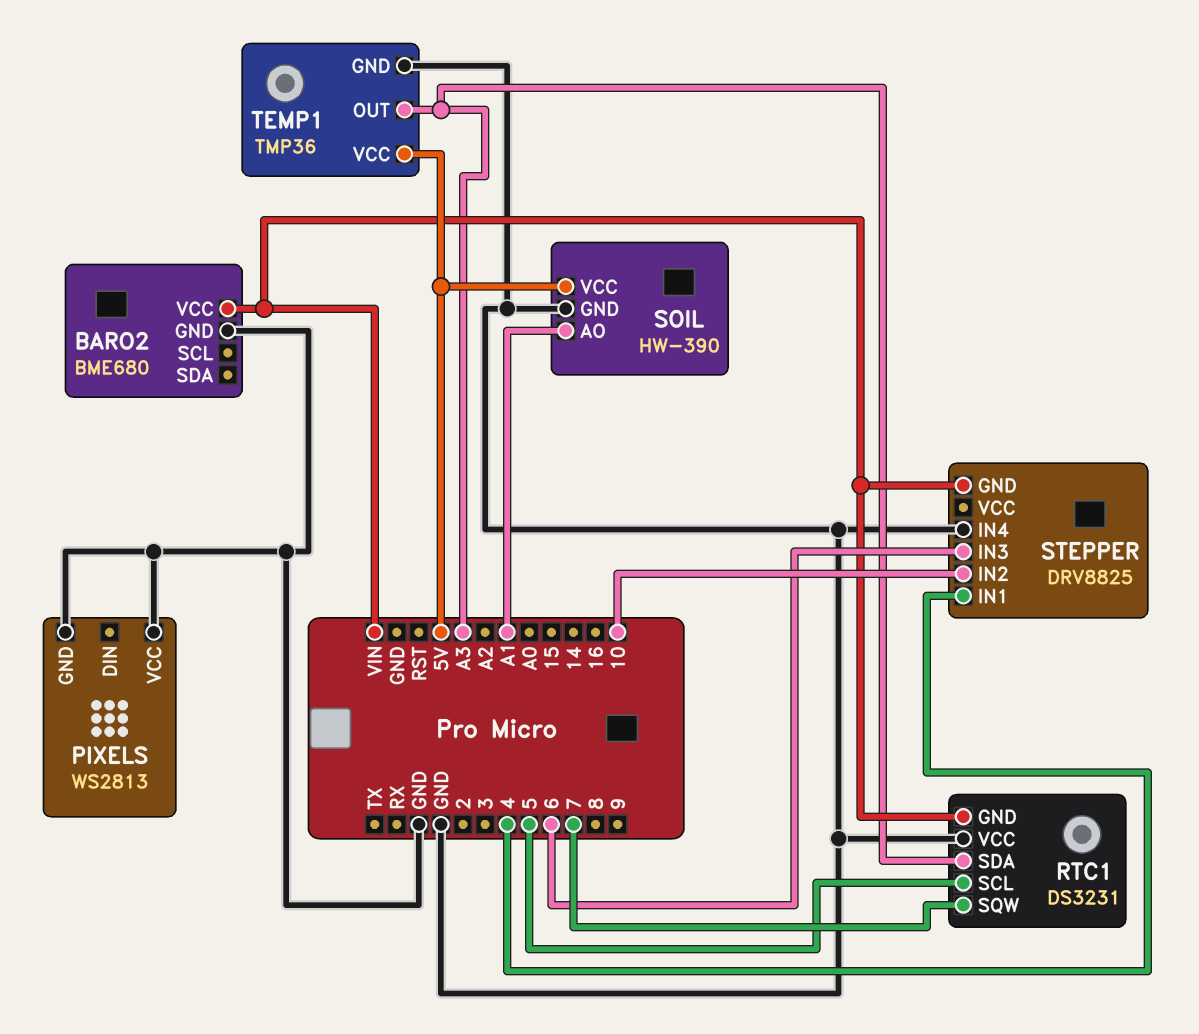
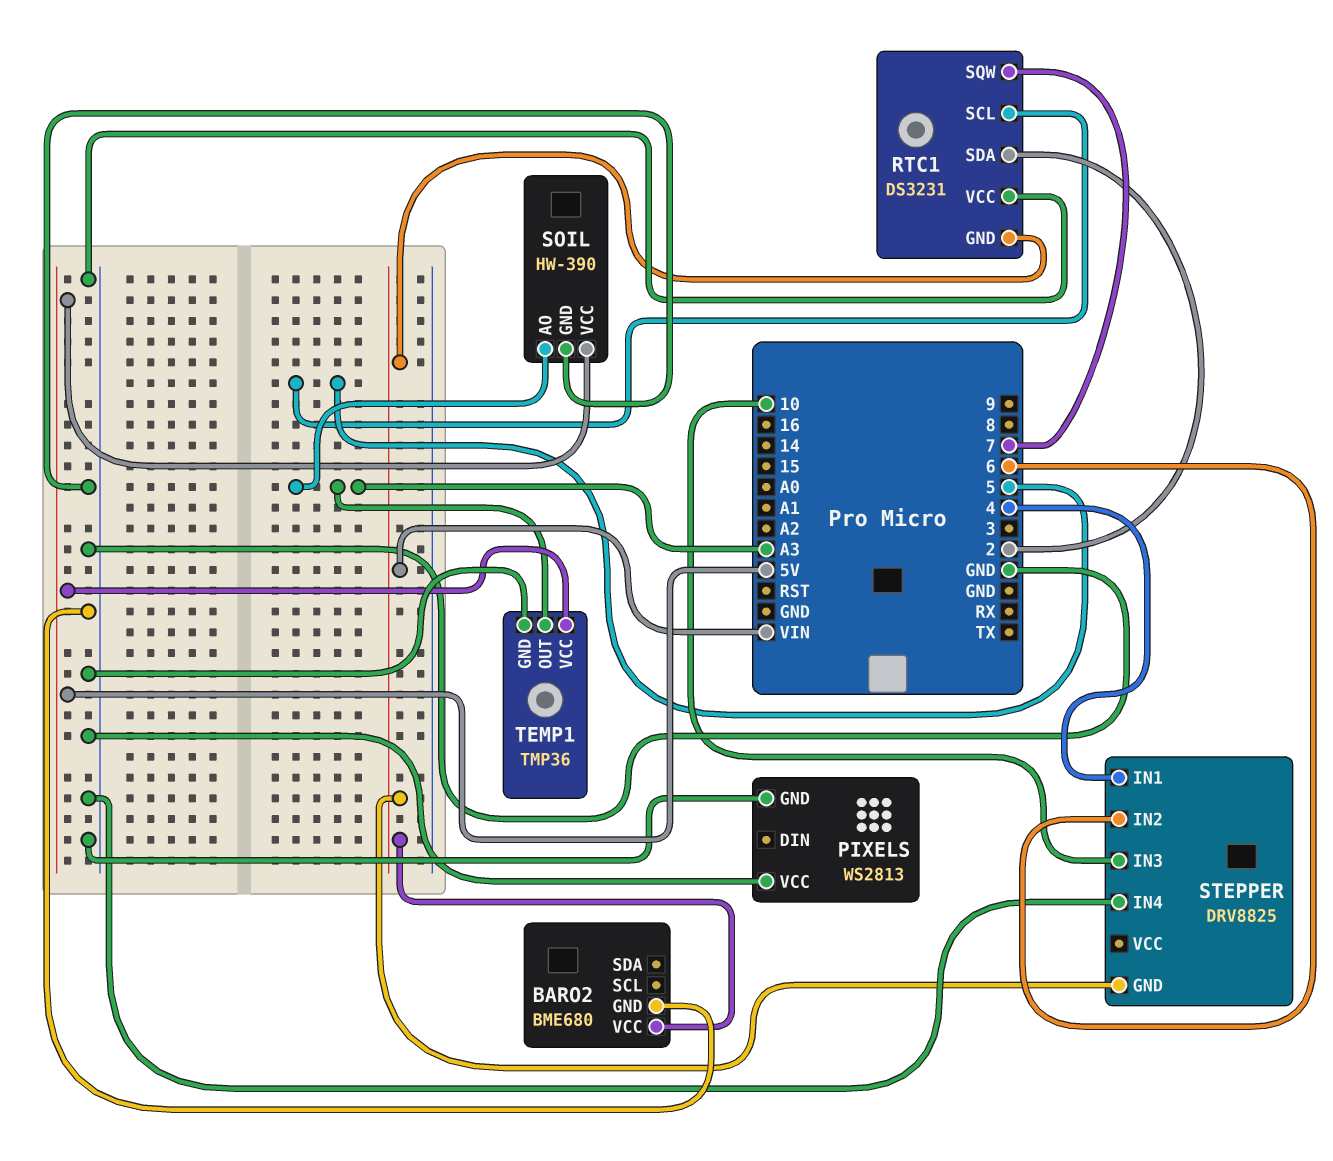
RTC1 pin SDA: A3 -> 2
SOIL pin AO: A1 -> A3
STEPPER pin IN2: 10 -> 6
STEPPER pin IN3: 6 -> 10

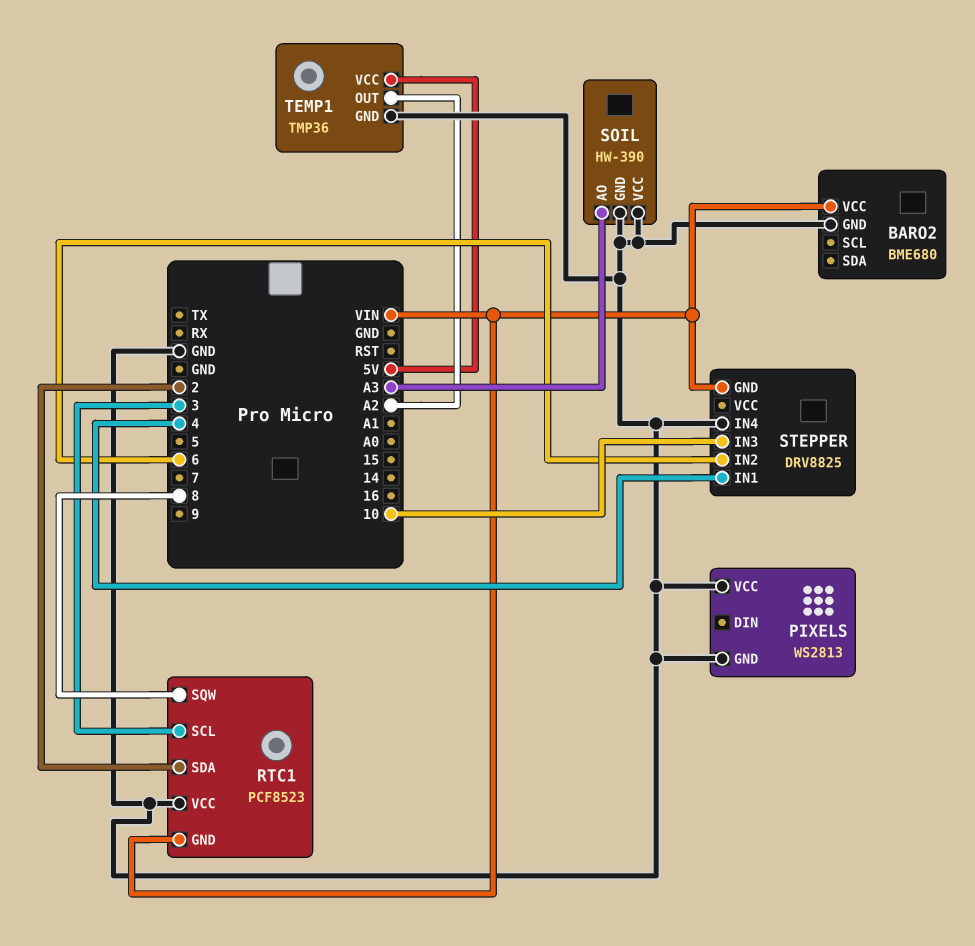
RTC1: DS3231 -> PCF8523
RTC1 pin SCL: 5 -> 3
RTC1 pin SQW: 7 -> 8
SOIL pin VCC: 5V -> GND
TEMP1 pin OUT: A3 -> A2

